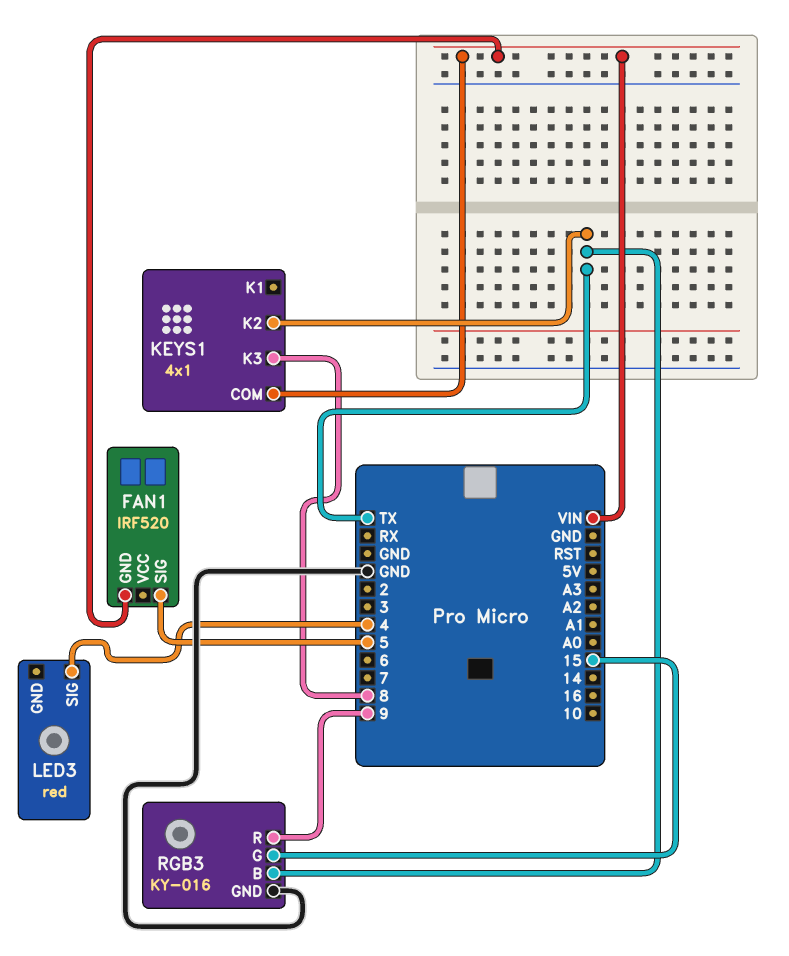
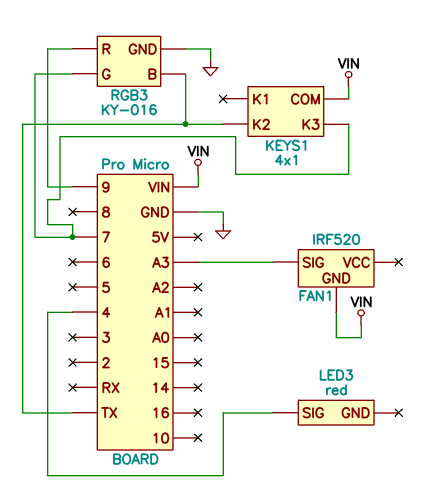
FAN1 pin SIG: 5 -> A3
KEYS1 pin K3: 8 -> 7
RGB3 pin G: 15 -> 7

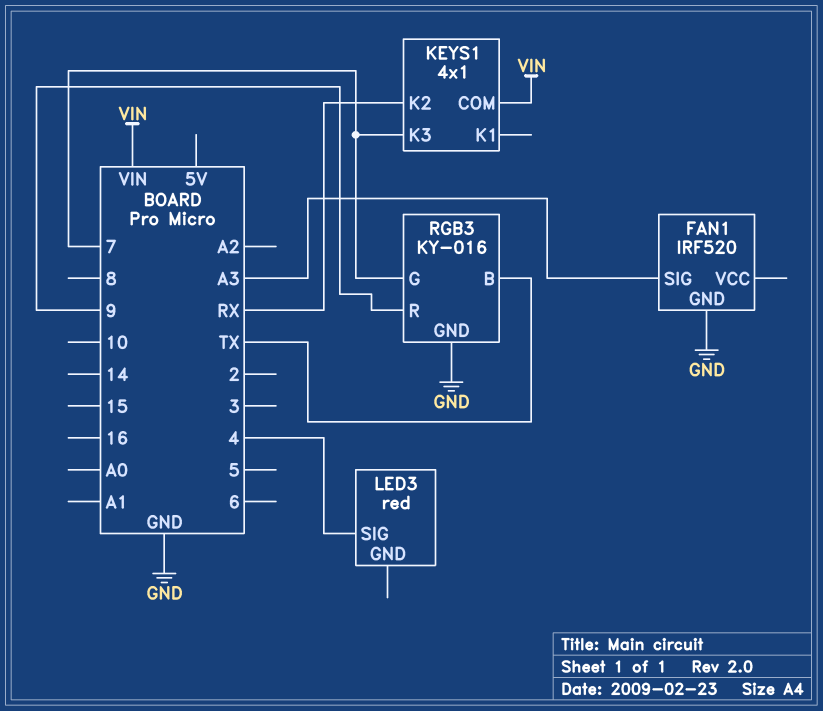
FAN1 pin GND: VIN -> GND
KEYS1 pin K2: TX -> RX

